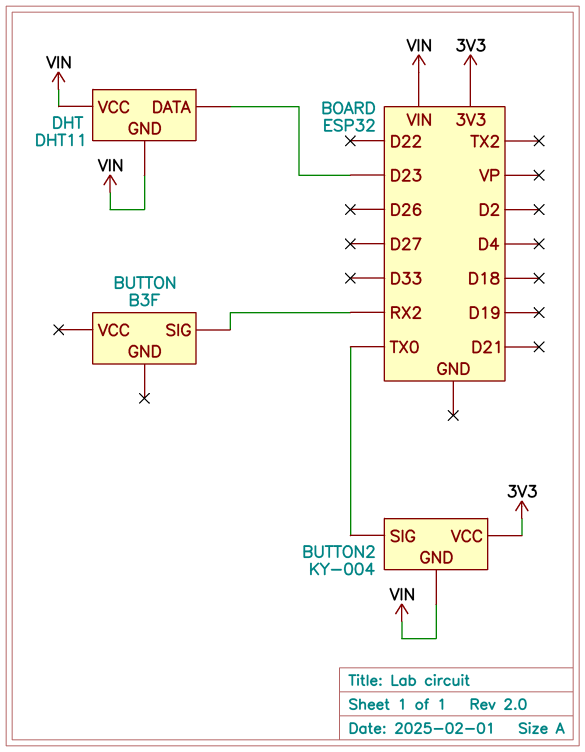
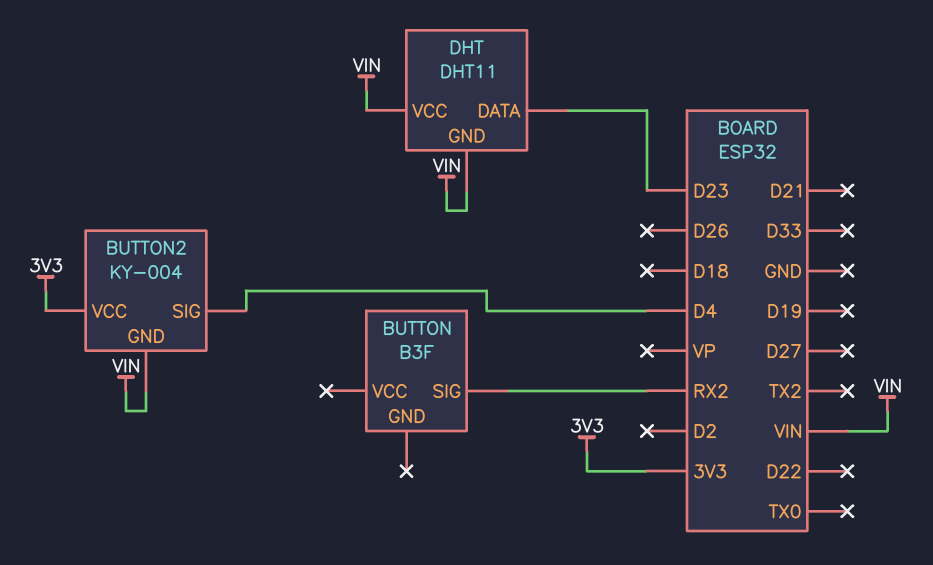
BUTTON2 pin SIG: TX0 -> D4

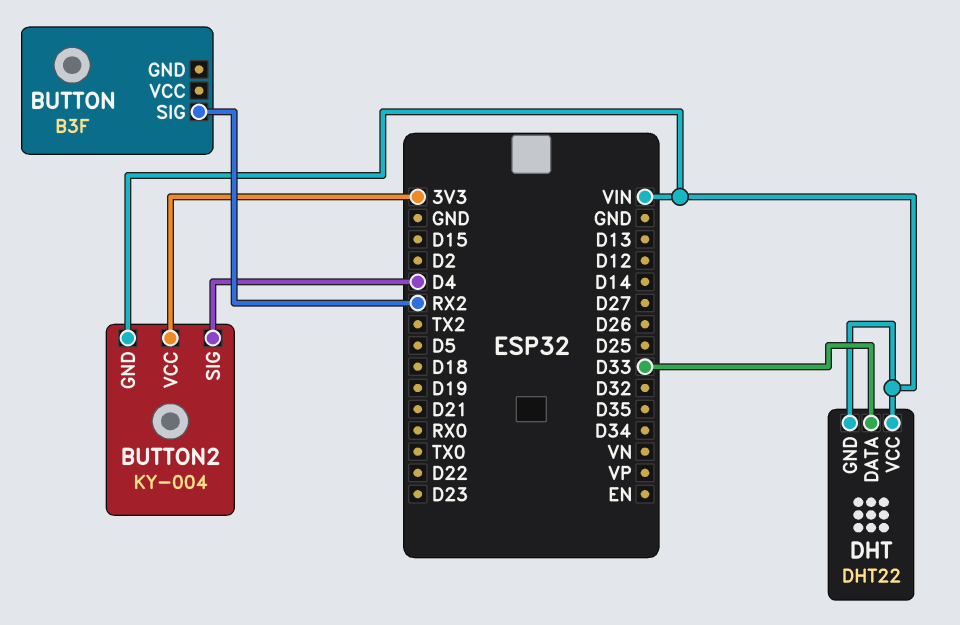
DHT: DHT11 -> DHT22
DHT pin DATA: D23 -> D33

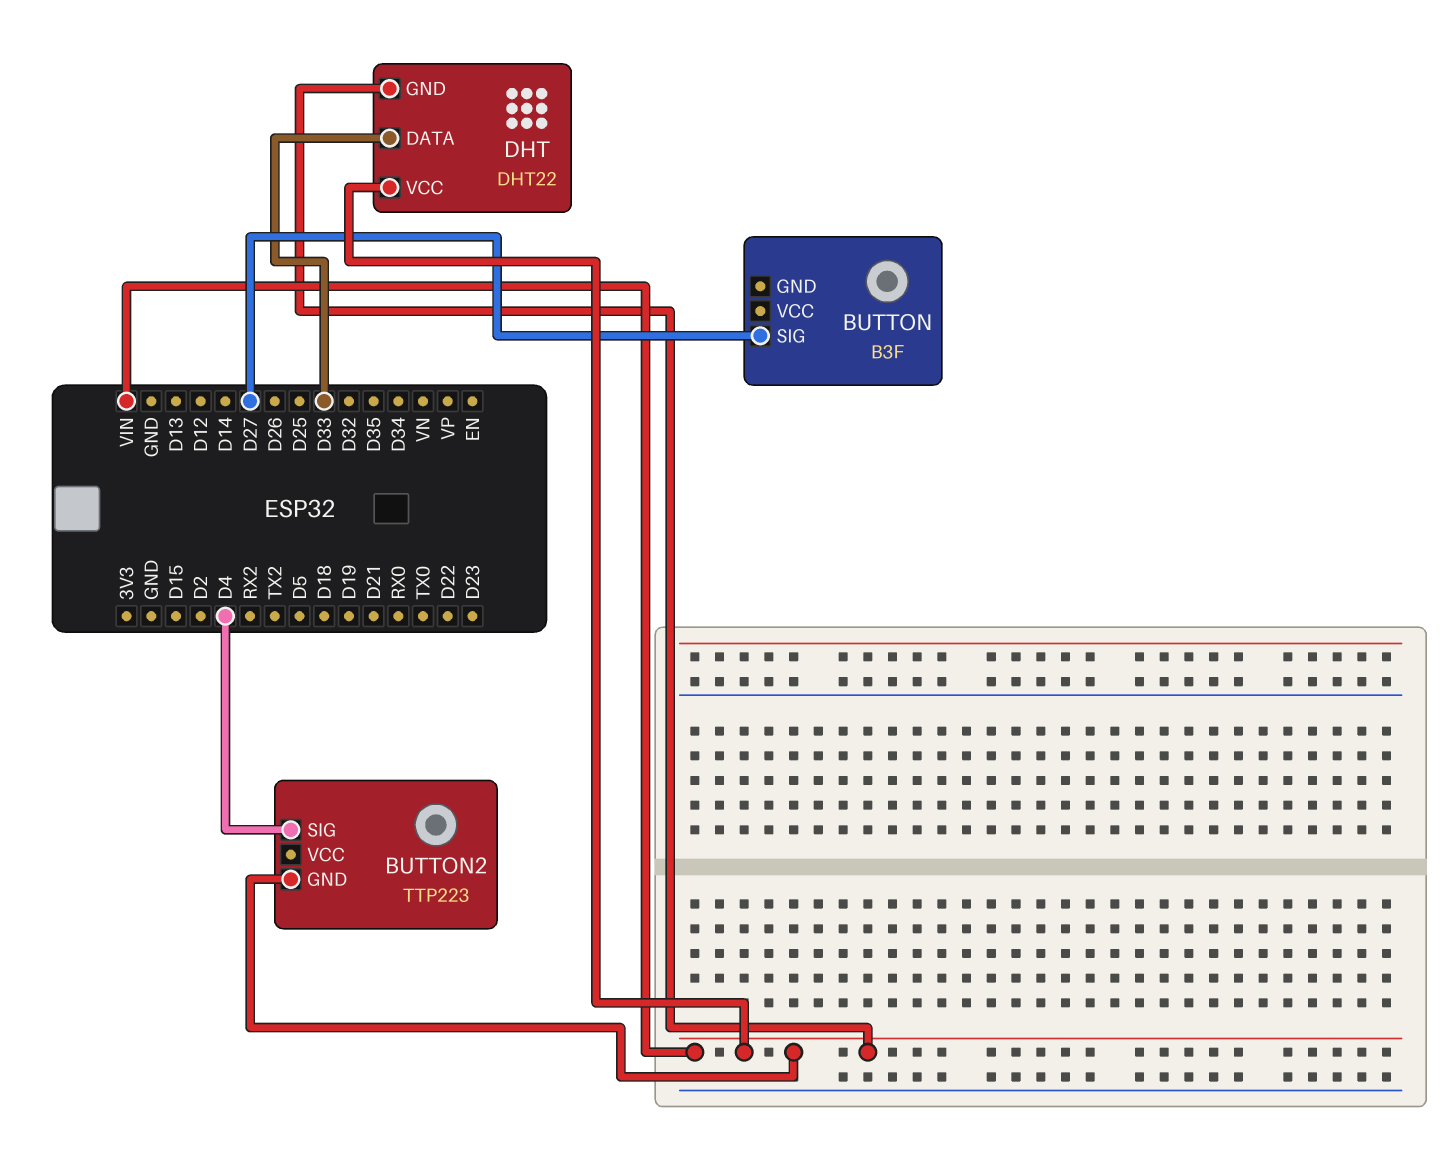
BUTTON pin SIG: RX2 -> D27
BUTTON2: KY-004 -> TTP223
BUTTON2 pin VCC: 3V3 -> none

